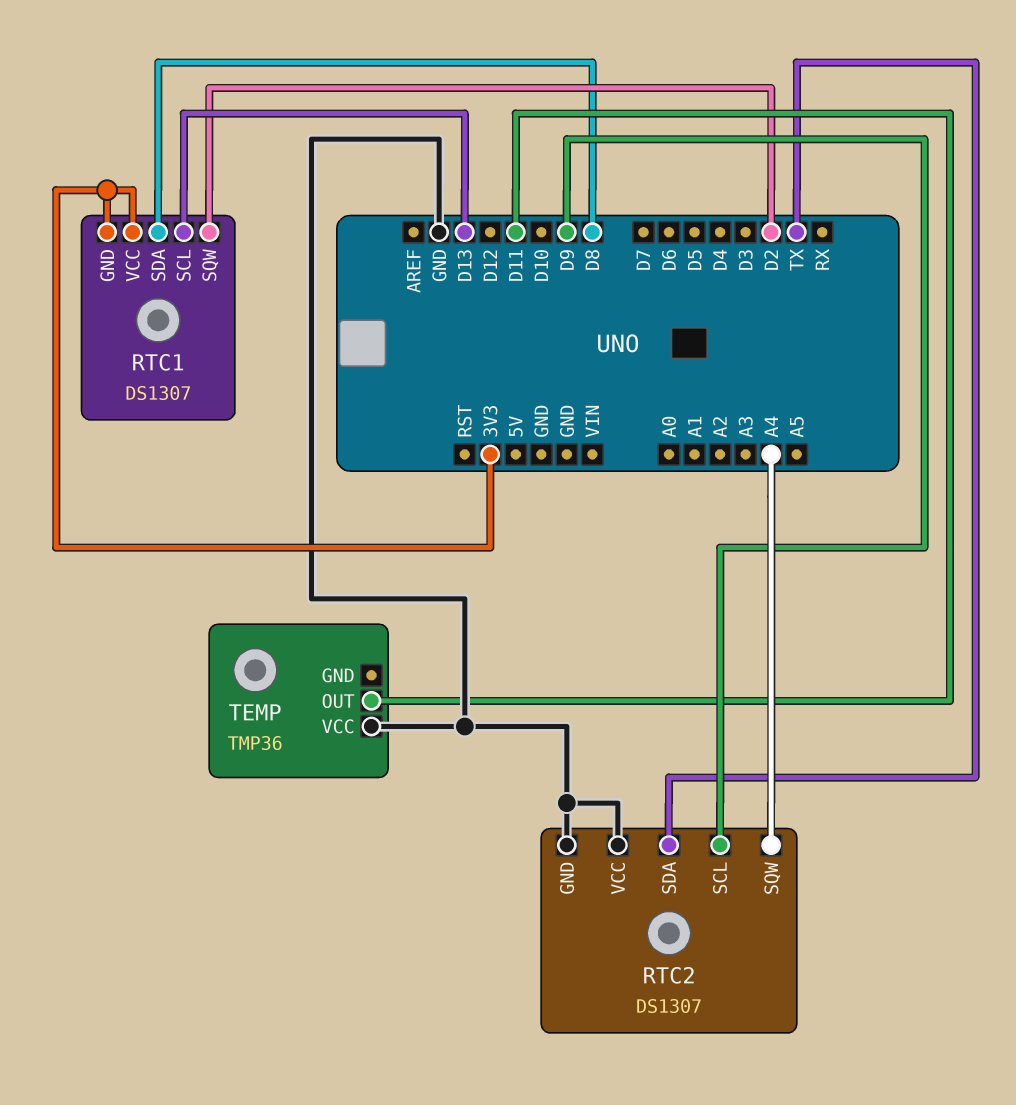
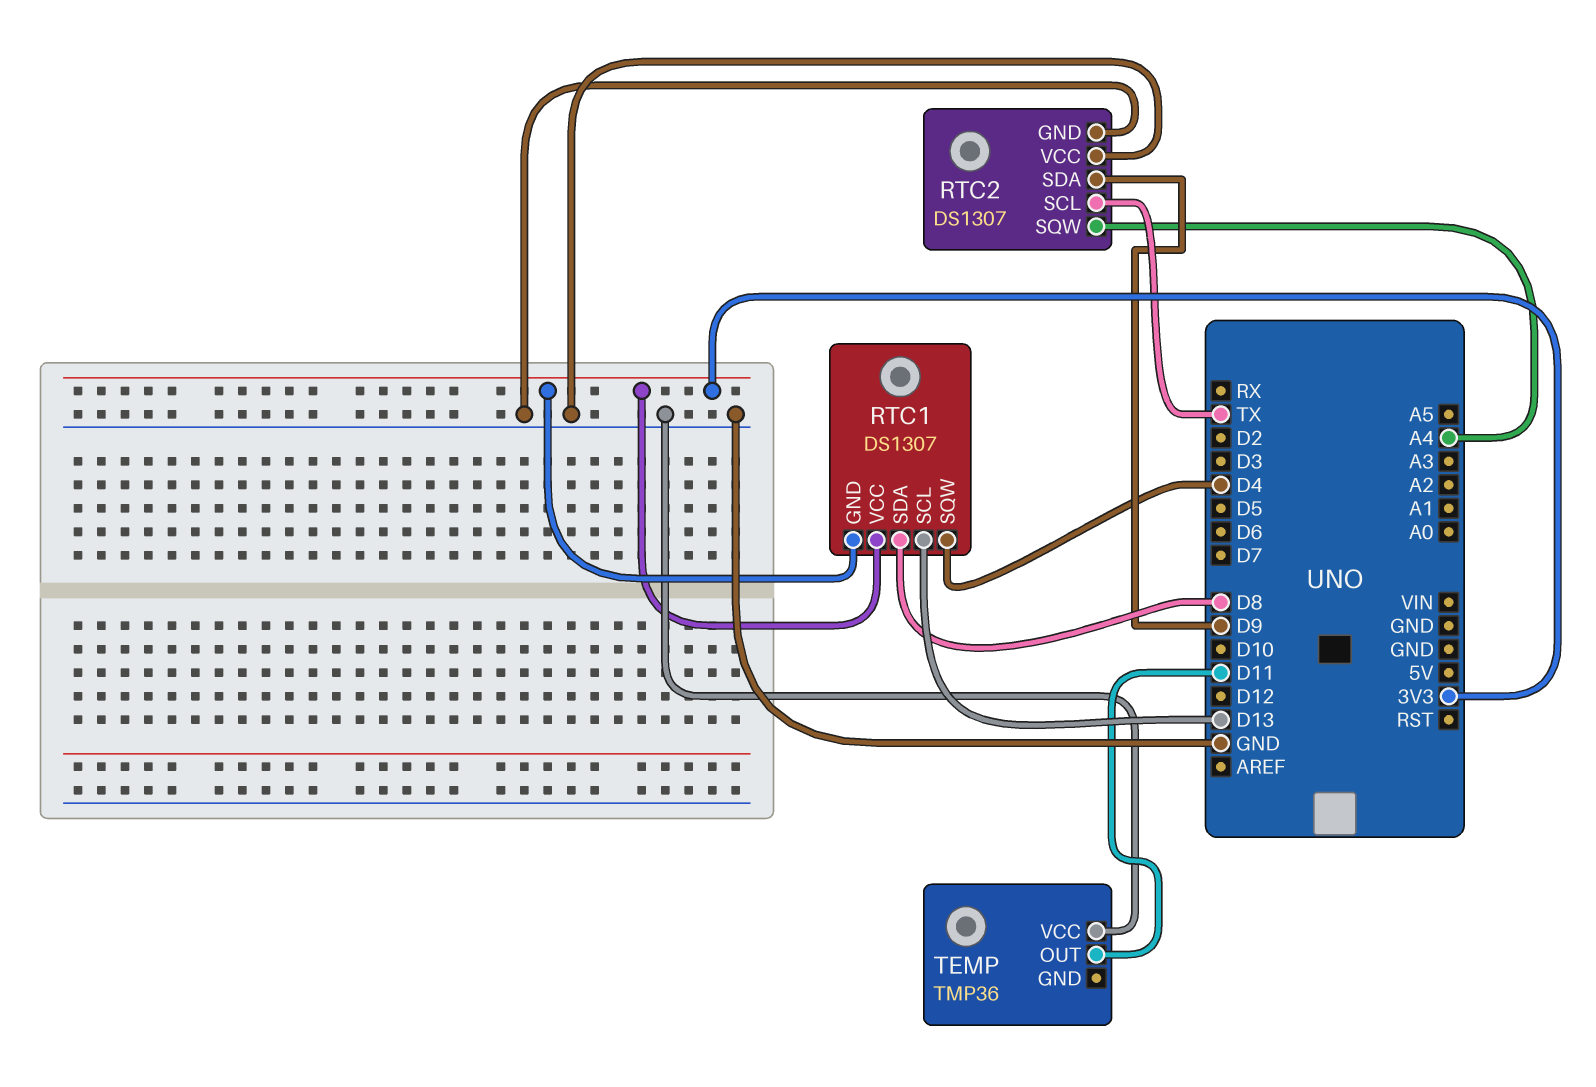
RTC1 pin SQW: D2 -> D4
RTC2 pin SCL: D9 -> TX
RTC2 pin SDA: TX -> D9

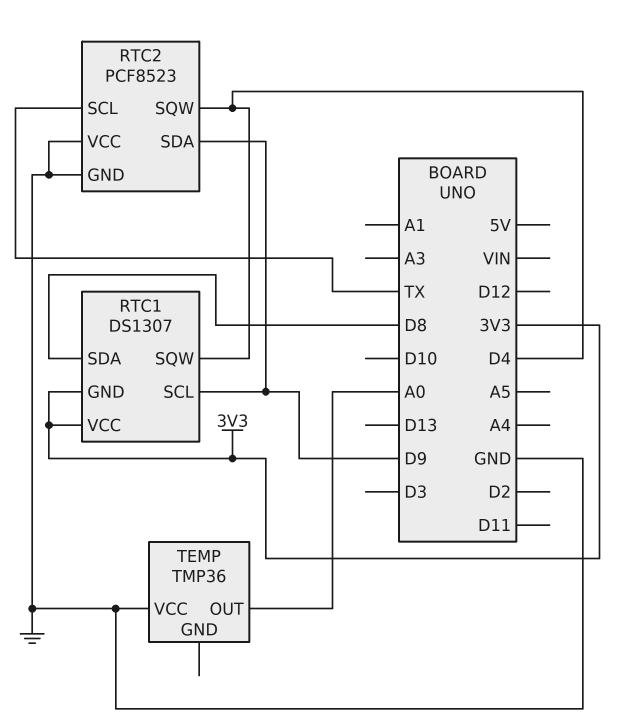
RTC1 pin SCL: D13 -> D9
RTC2: DS1307 -> PCF8523
RTC2 pin SQW: A4 -> D4
TEMP pin OUT: D11 -> A0

